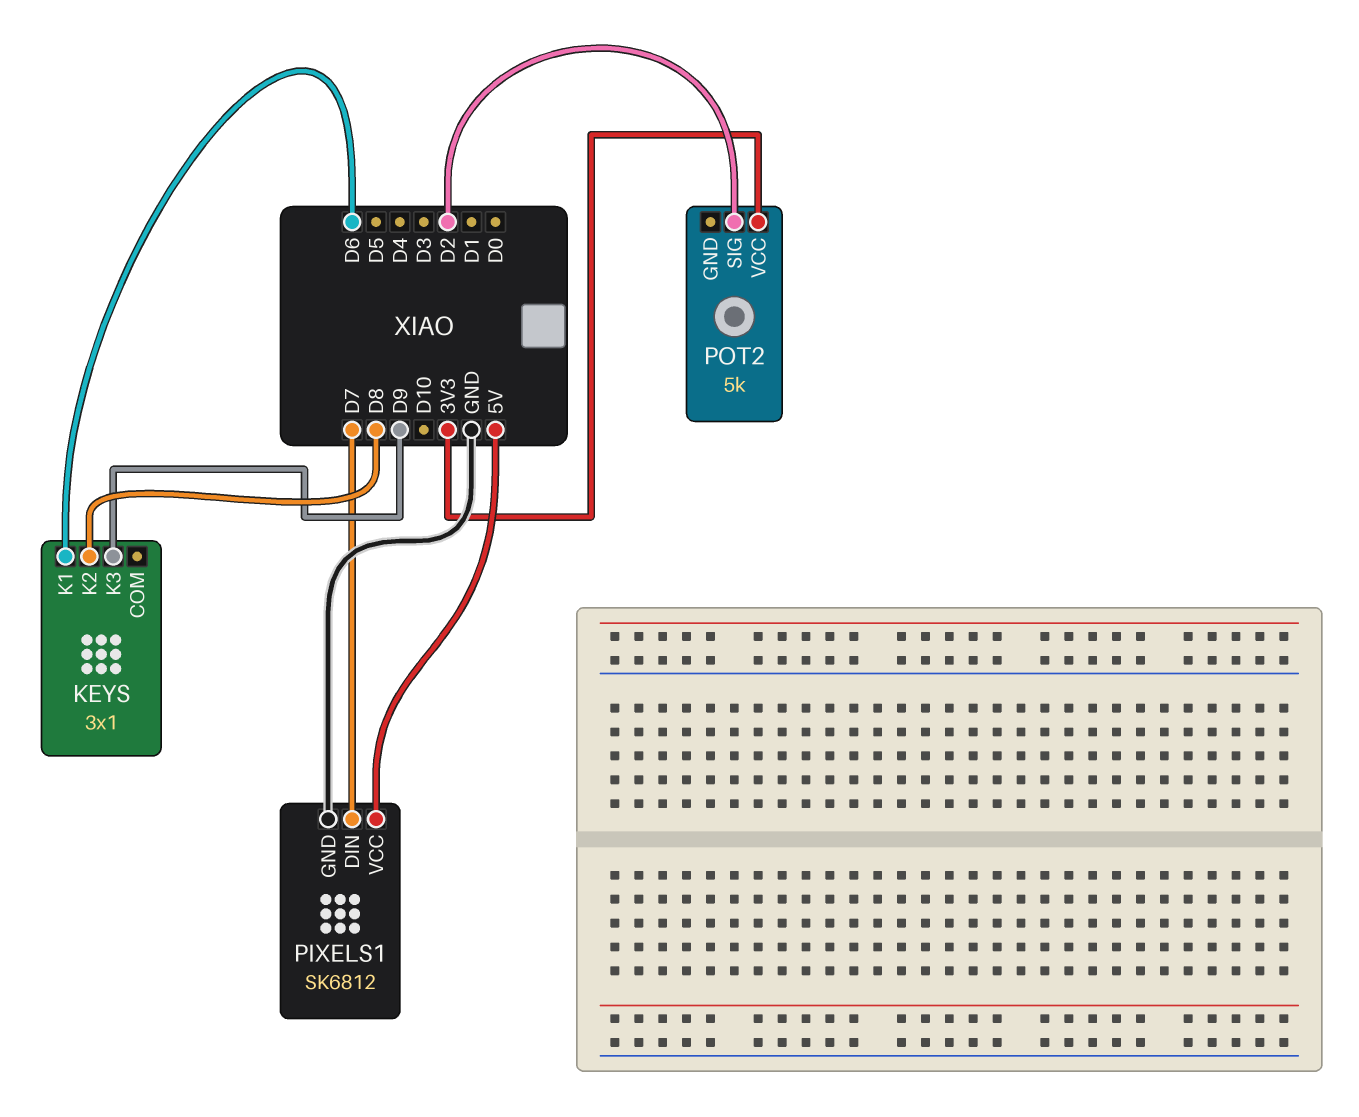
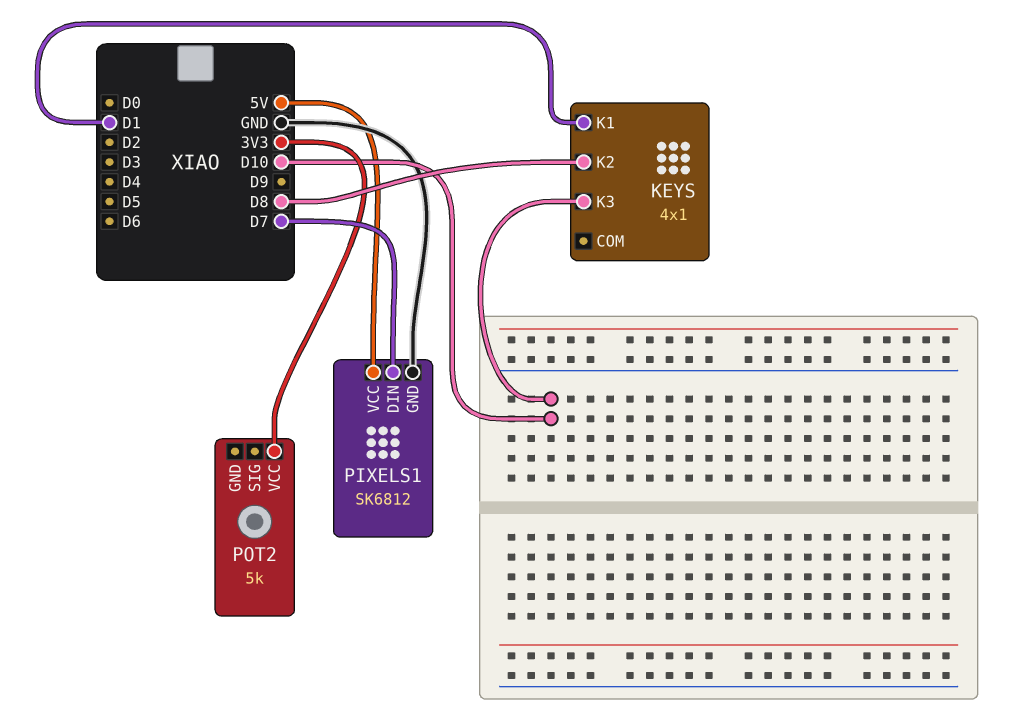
KEYS: 3x1 -> 4x1
KEYS pin K1: D6 -> D1
KEYS pin K3: D9 -> D10
POT2 pin SIG: D2 -> none

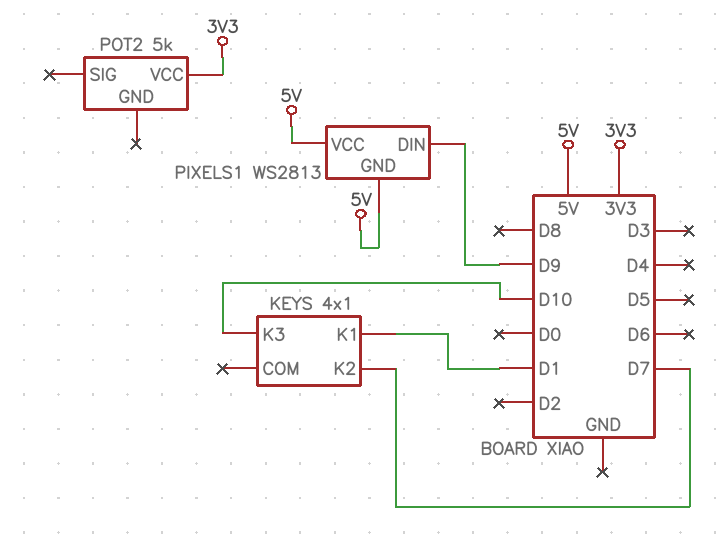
KEYS pin K2: D8 -> D7
PIXELS1: SK6812 -> WS2813
PIXELS1 pin DIN: D7 -> D9
PIXELS1 pin GND: GND -> 5V

